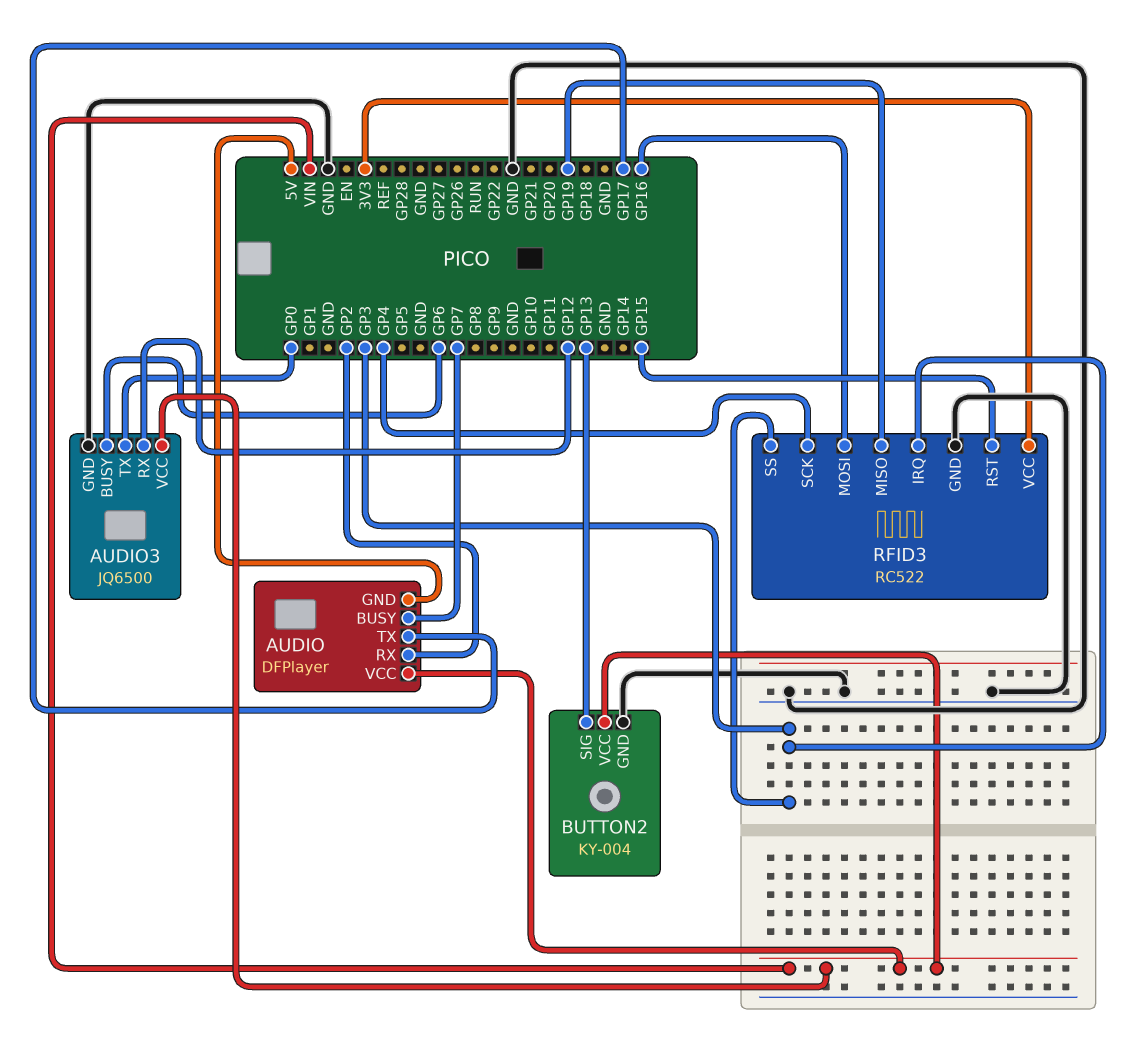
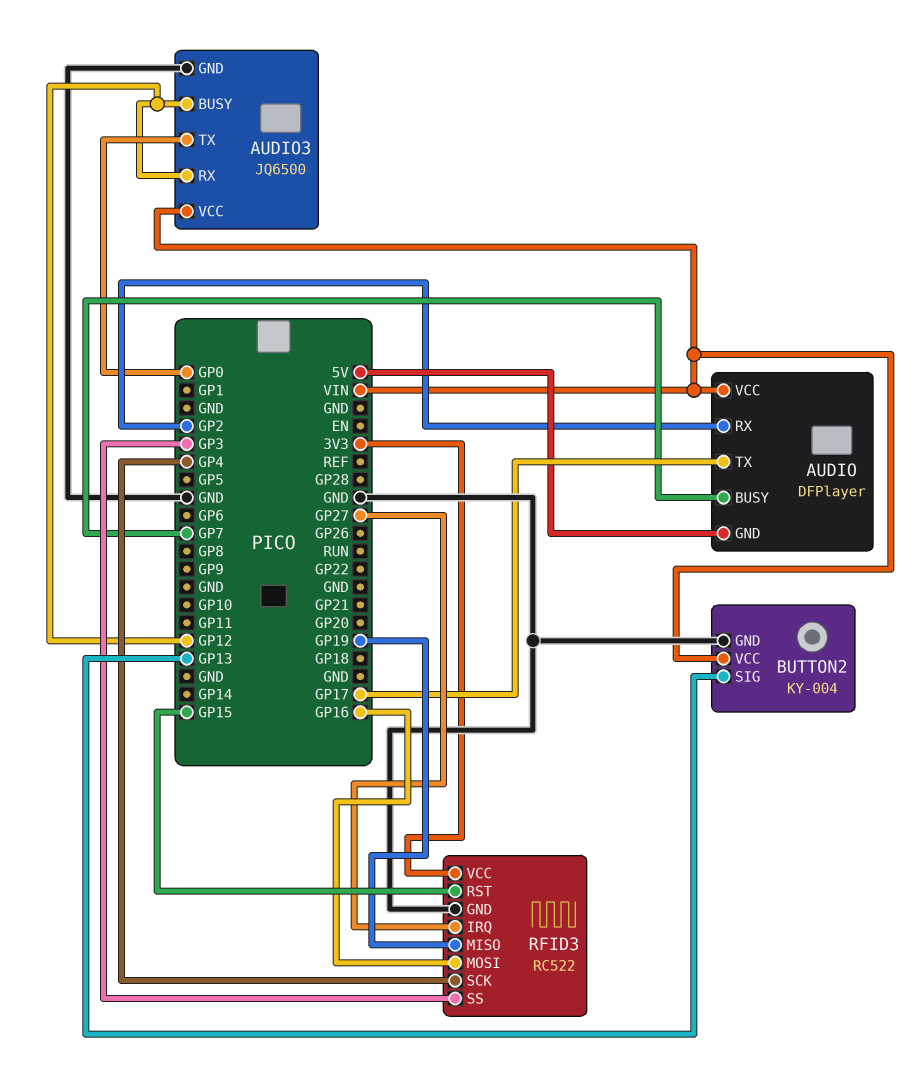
AUDIO3 pin BUSY: GP6 -> GP12
RFID3 pin IRQ: GP3 -> GP27

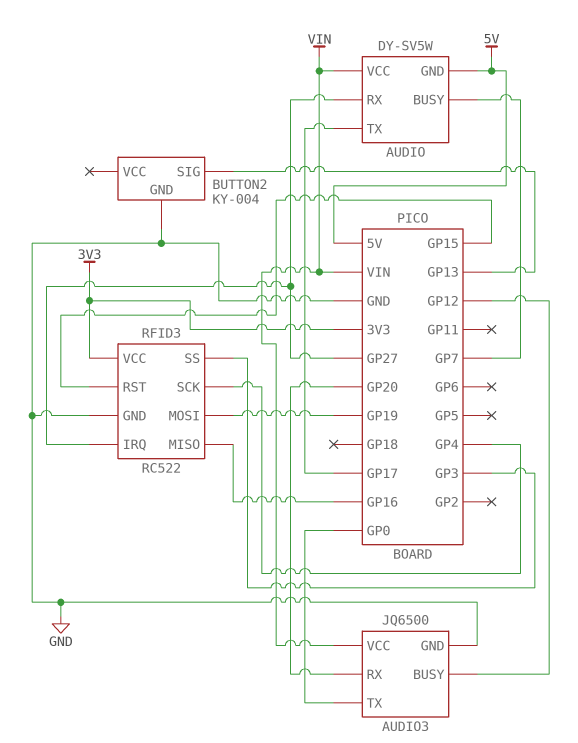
AUDIO: DFPlayer -> DY-SV5W
AUDIO pin RX: GP2 -> GP27
AUDIO3 pin RX: GP12 -> GP20
BUTTON2 pin VCC: VIN -> none
RFID3 pin MISO: GP19 -> GP16
RFID3 pin MOSI: GP16 -> GP19

